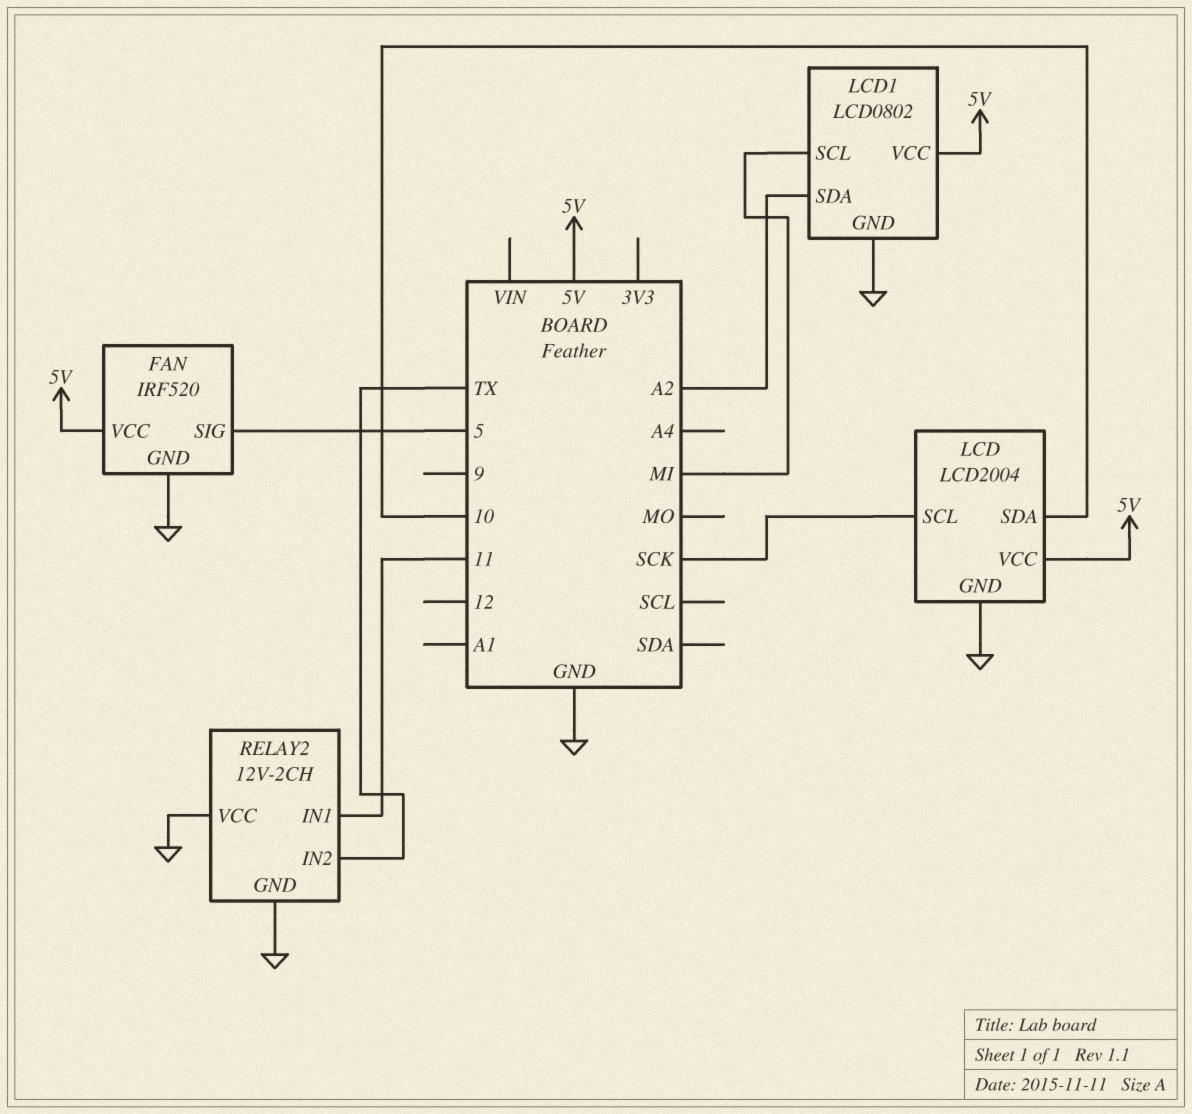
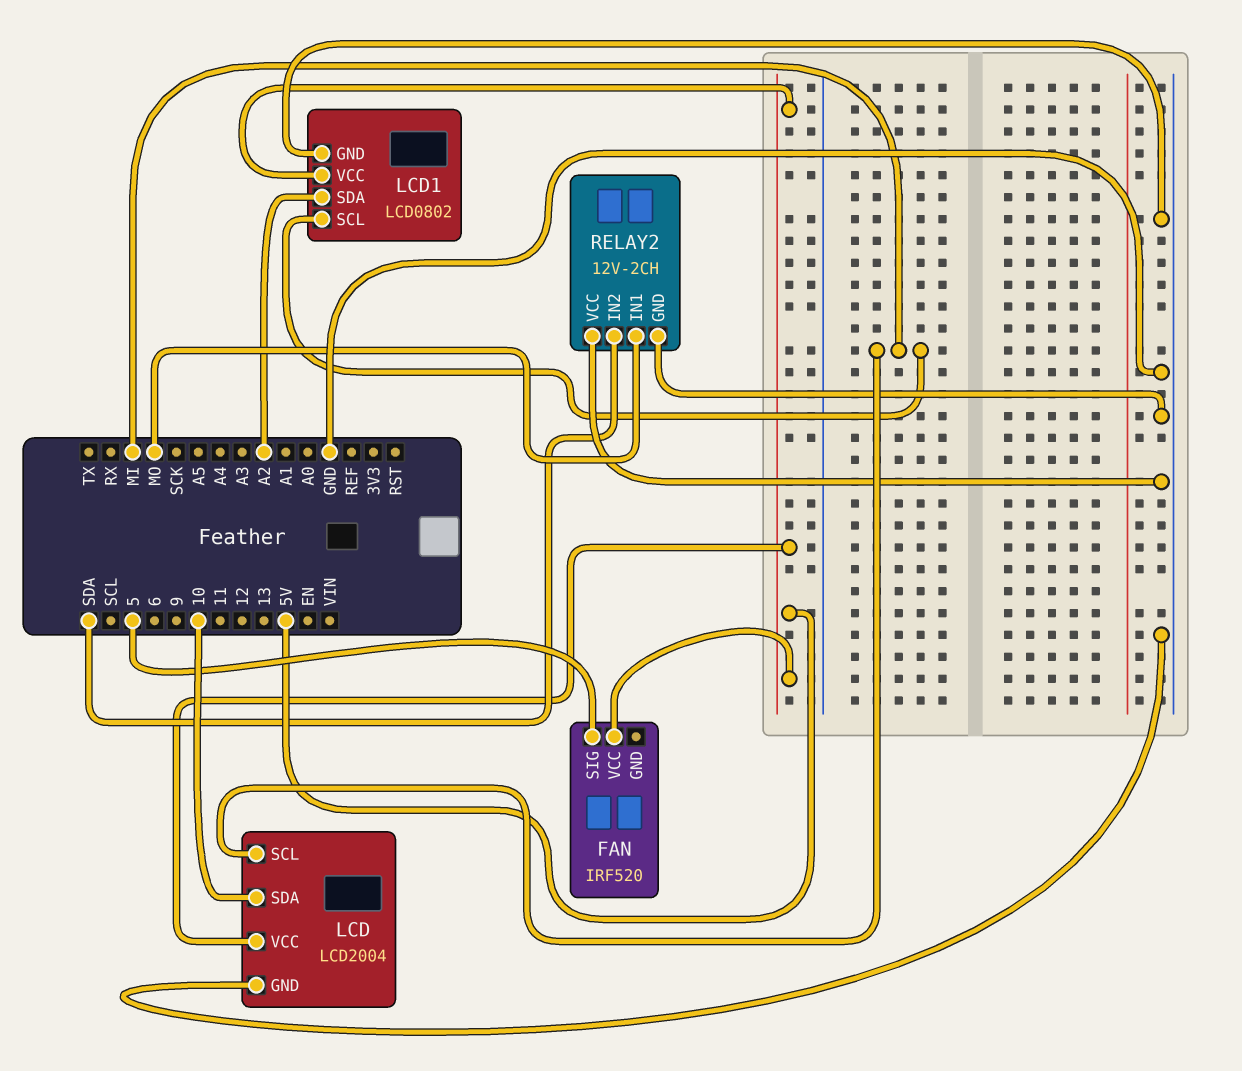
FAN pin GND: GND -> none
LCD pin SCL: SCK -> MI
RELAY2 pin IN1: 11 -> MO
RELAY2 pin IN2: TX -> SDA

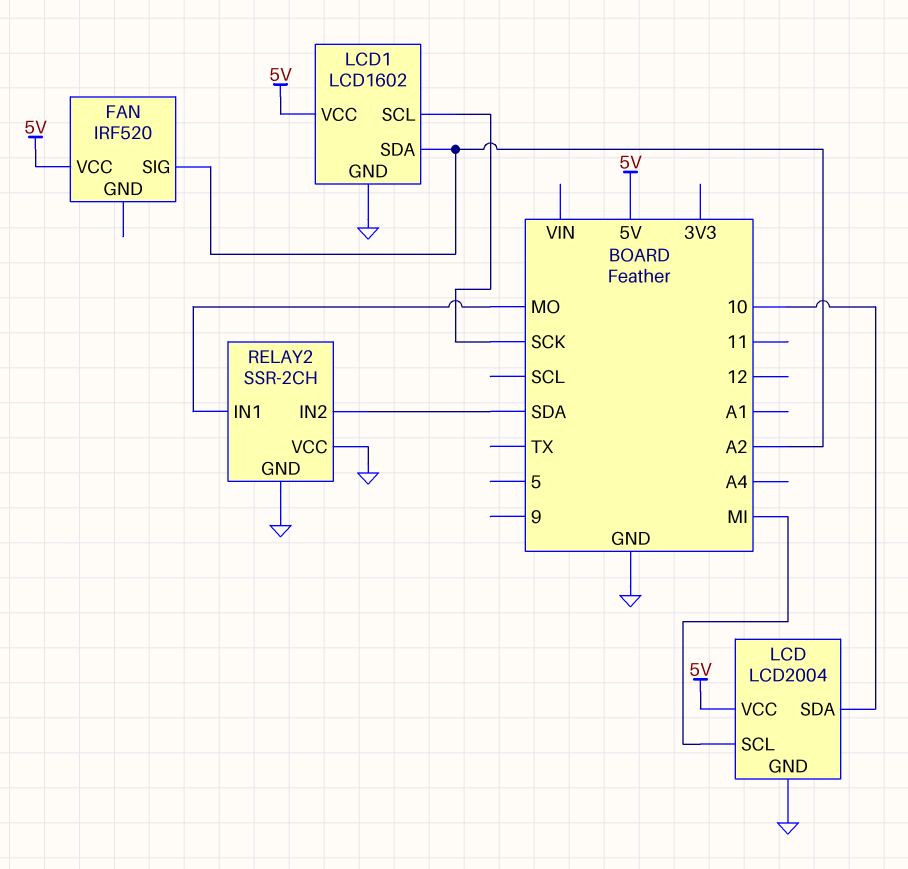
FAN pin SIG: 5 -> A2
LCD1: LCD0802 -> LCD1602
LCD1 pin SCL: MI -> SCK
RELAY2: 12V-2CH -> SSR-2CH

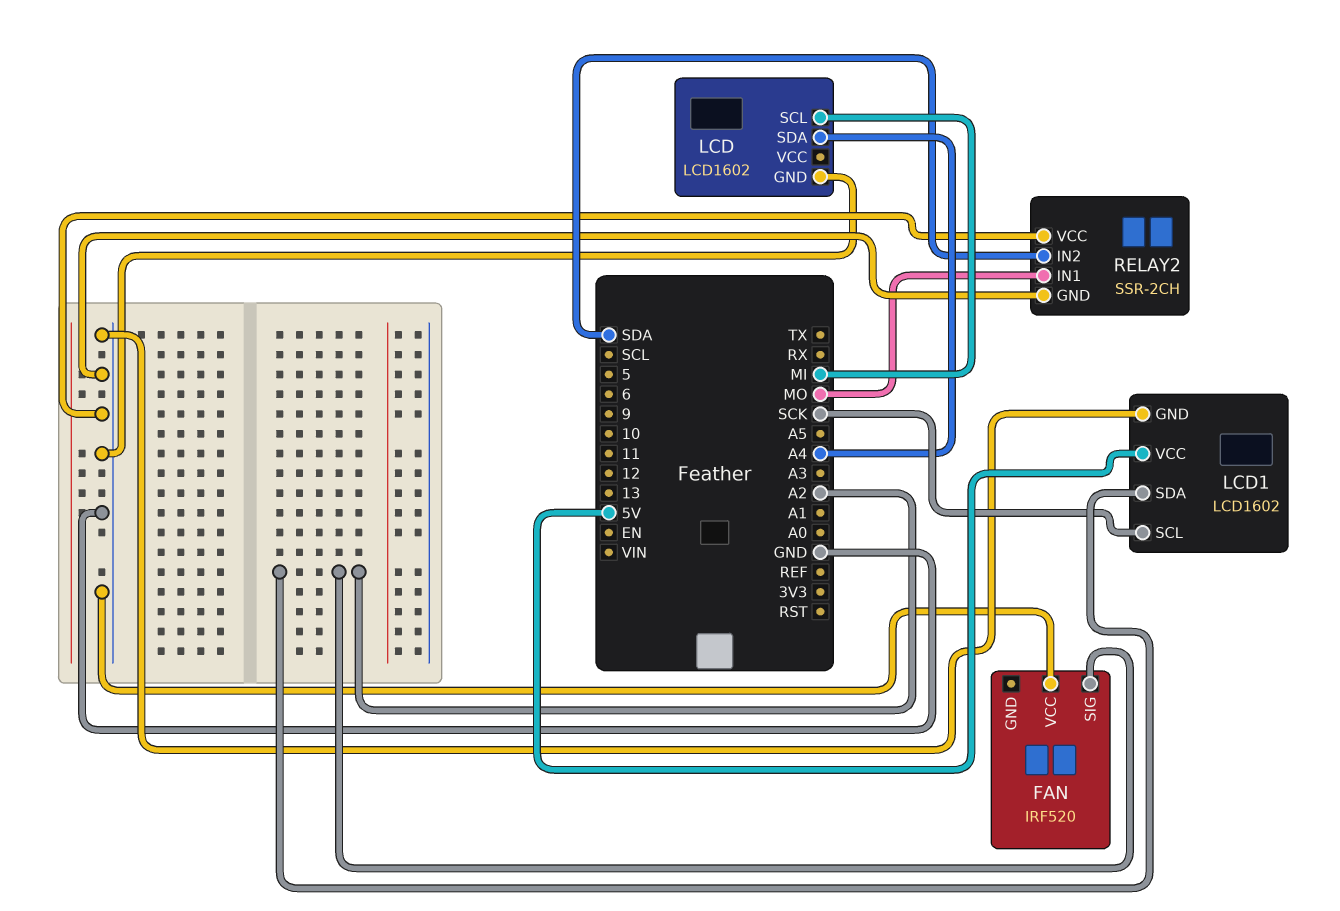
FAN pin VCC: 5V -> GND
LCD: LCD2004 -> LCD1602
LCD pin SDA: 10 -> A4
LCD pin VCC: 5V -> none

